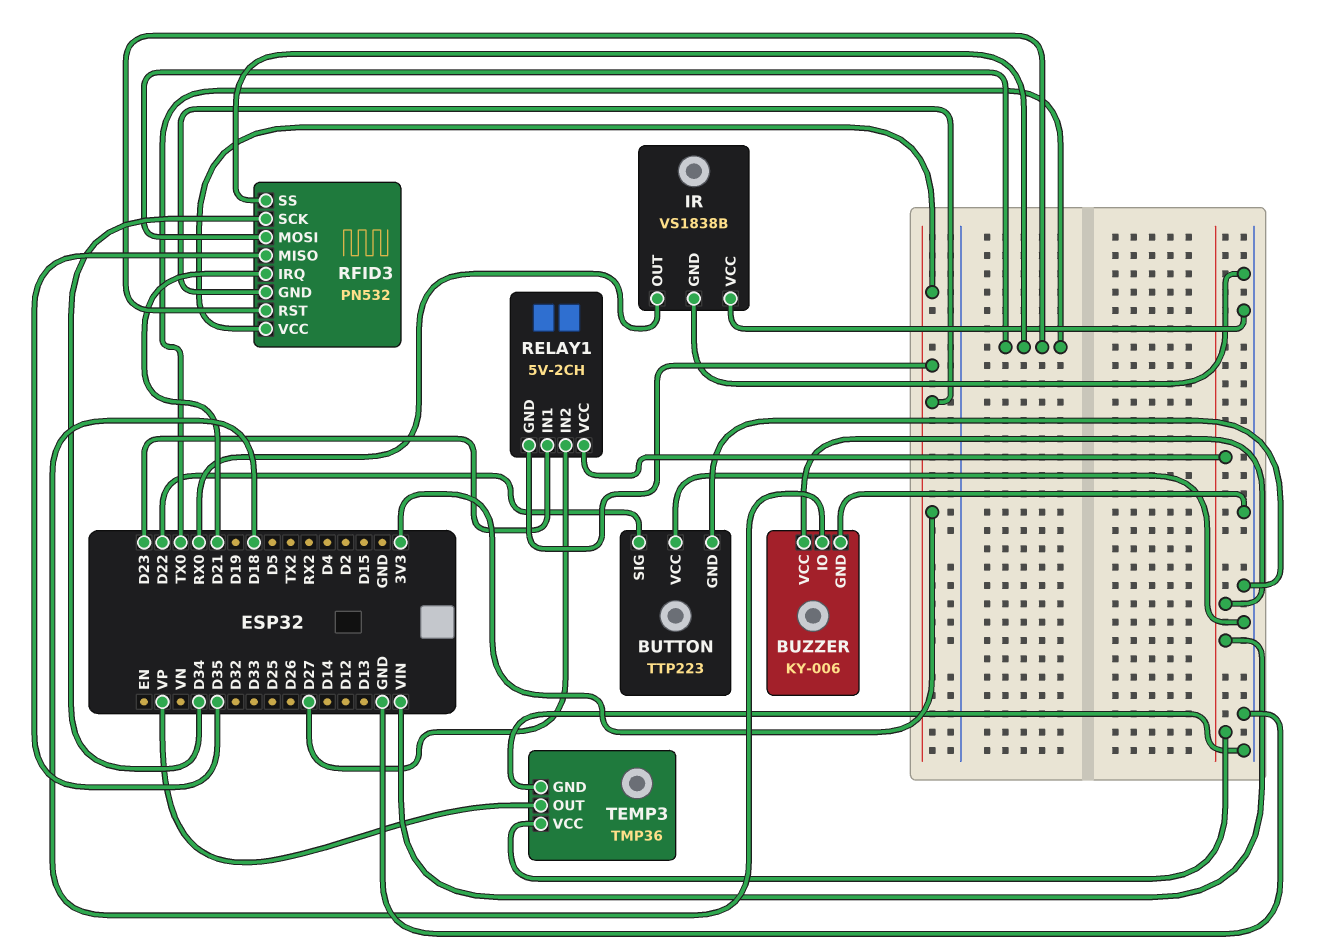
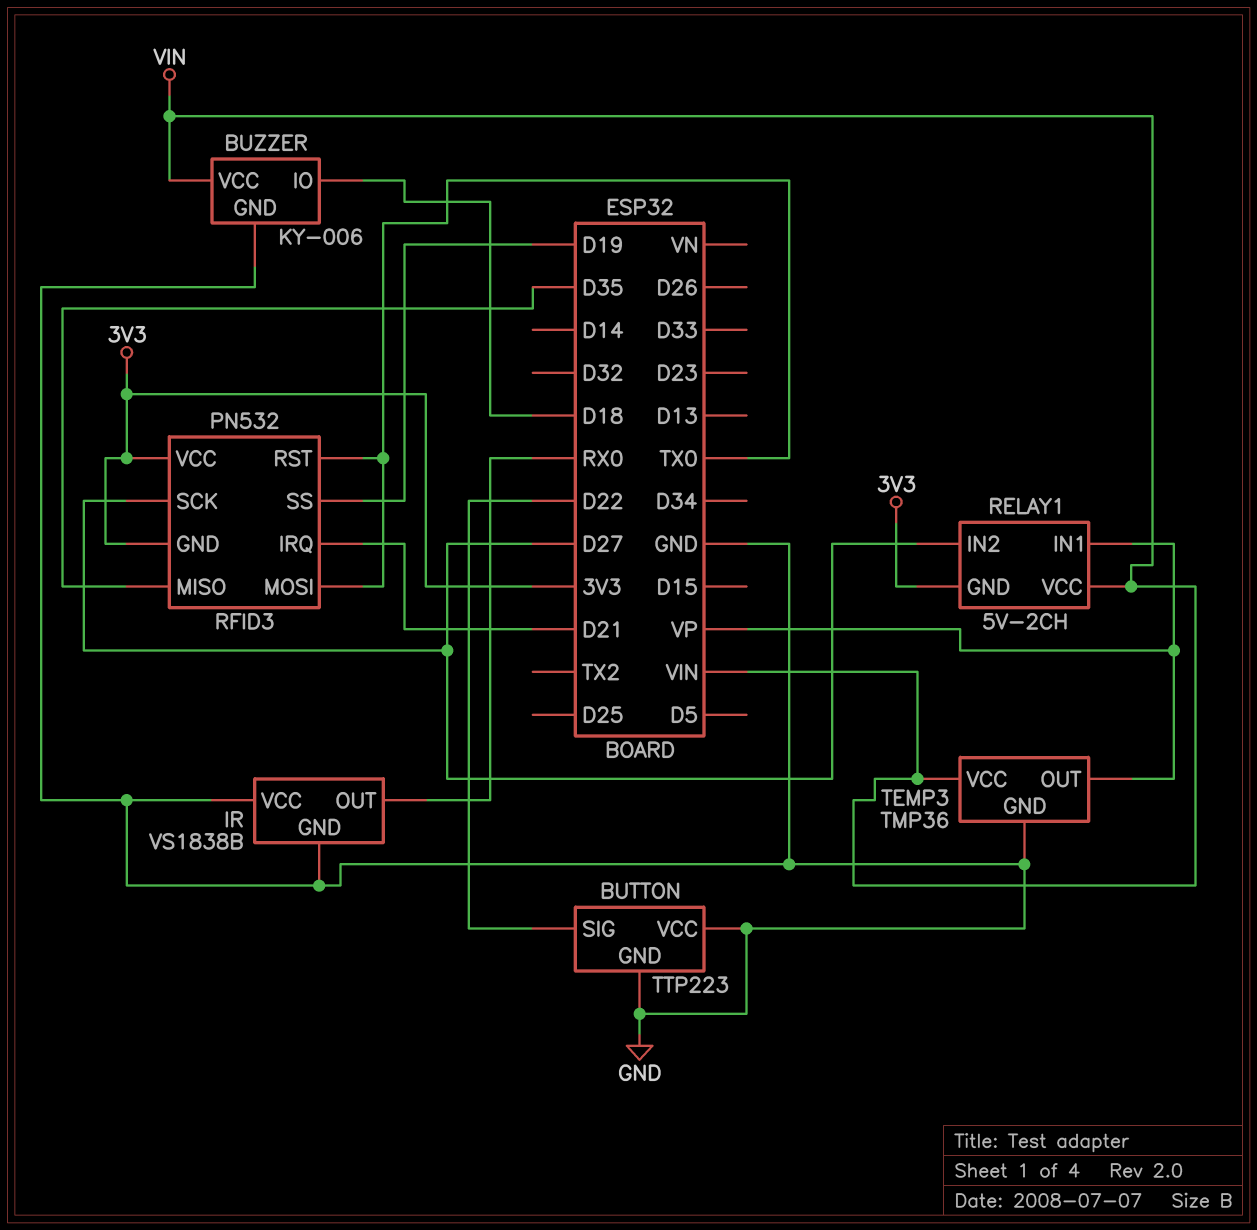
RELAY1 pin IN1: D23 -> VP
RFID3 pin SCK: D34 -> D27
RFID3 pin SS: TX0 -> D19

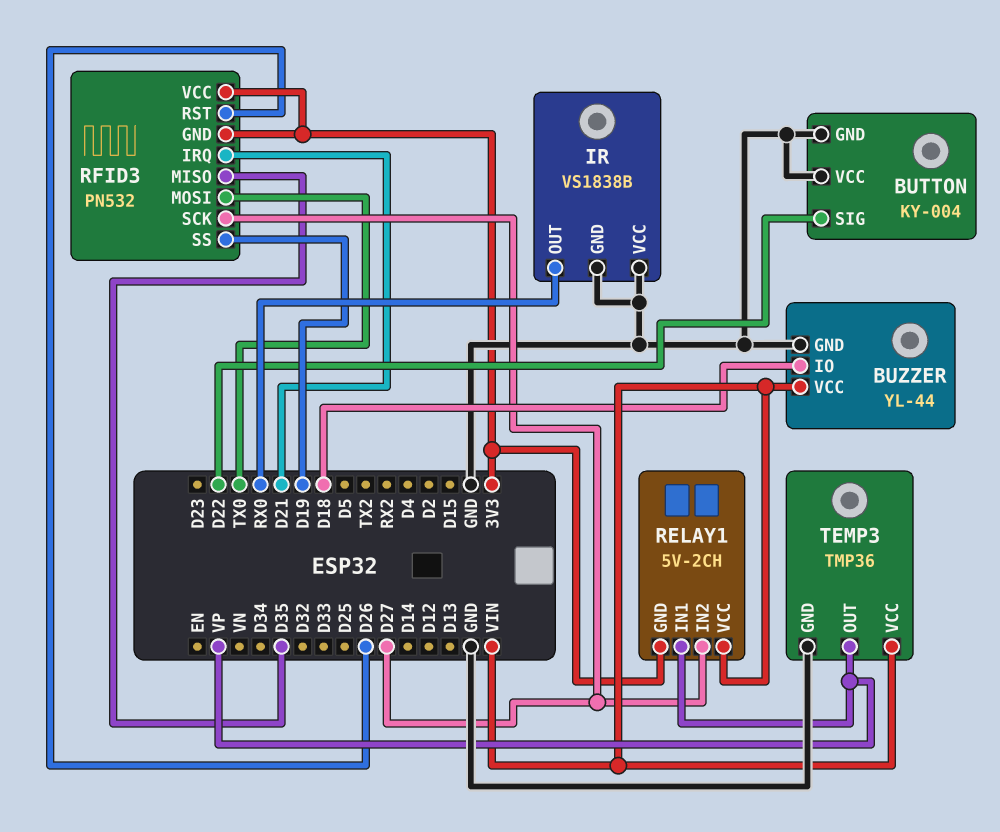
BUTTON: TTP223 -> KY-004
BUZZER: KY-006 -> YL-44
RFID3 pin RST: TX0 -> D26

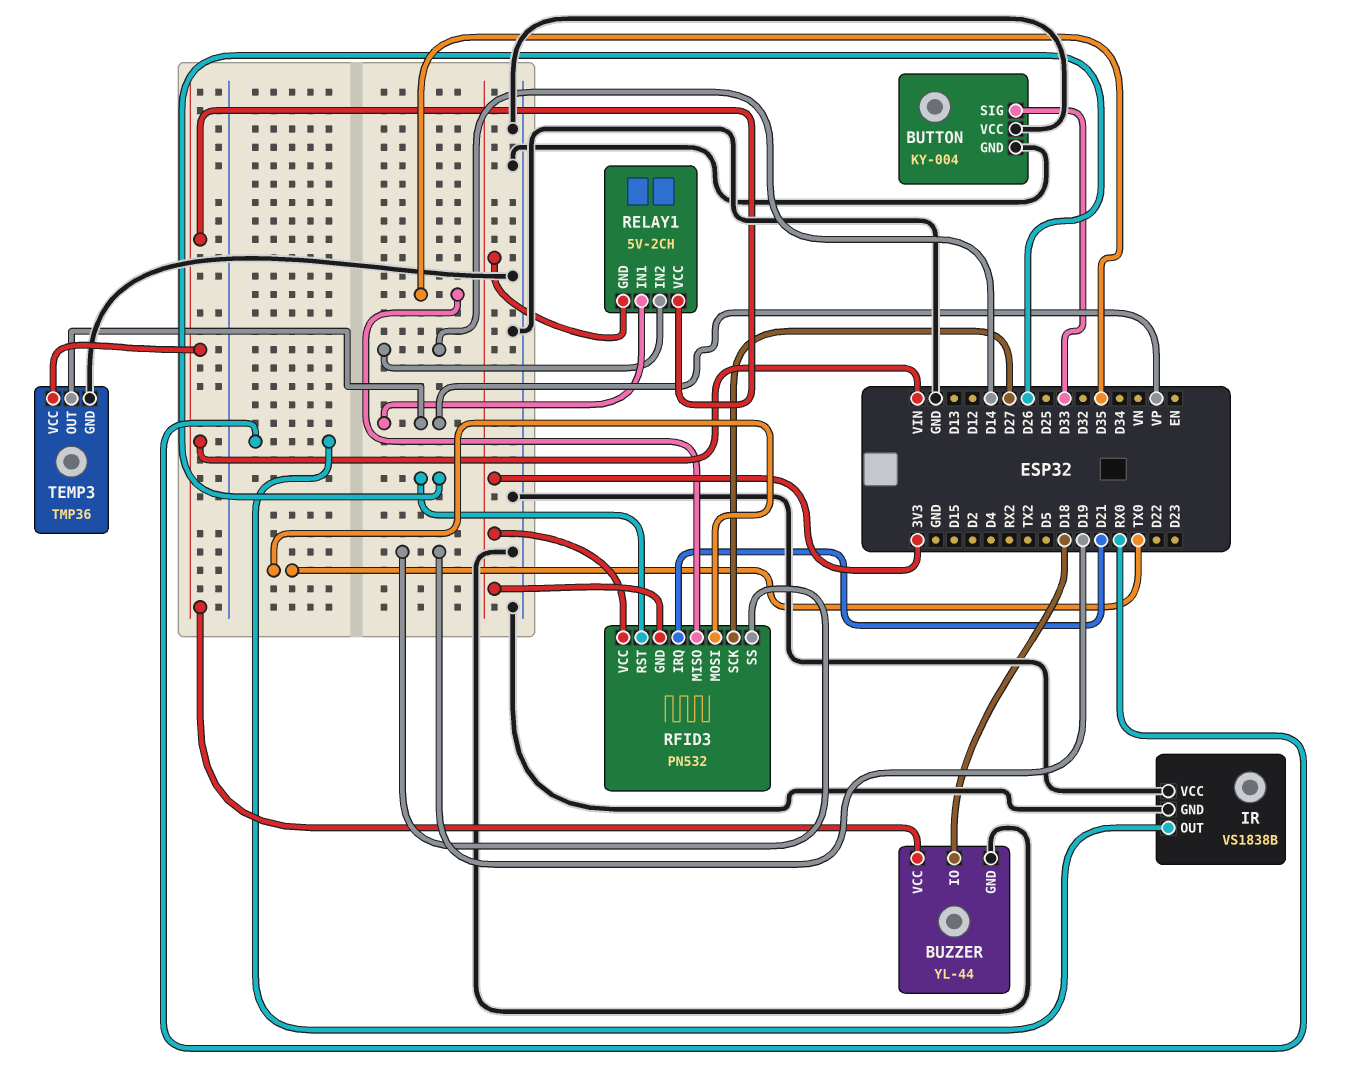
BUTTON pin SIG: D22 -> D33
RELAY1 pin IN2: D27 -> D14

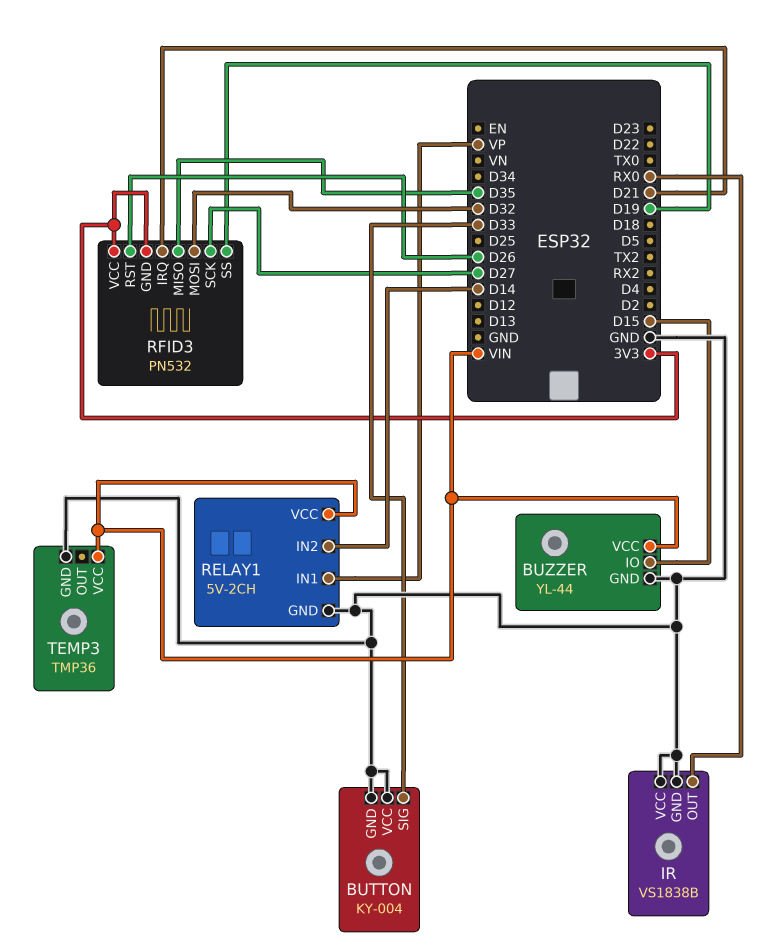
BUZZER pin IO: D18 -> D15
RELAY1 pin GND: 3V3 -> GND
RFID3 pin MOSI: TX0 -> D32
TEMP3 pin OUT: VP -> none

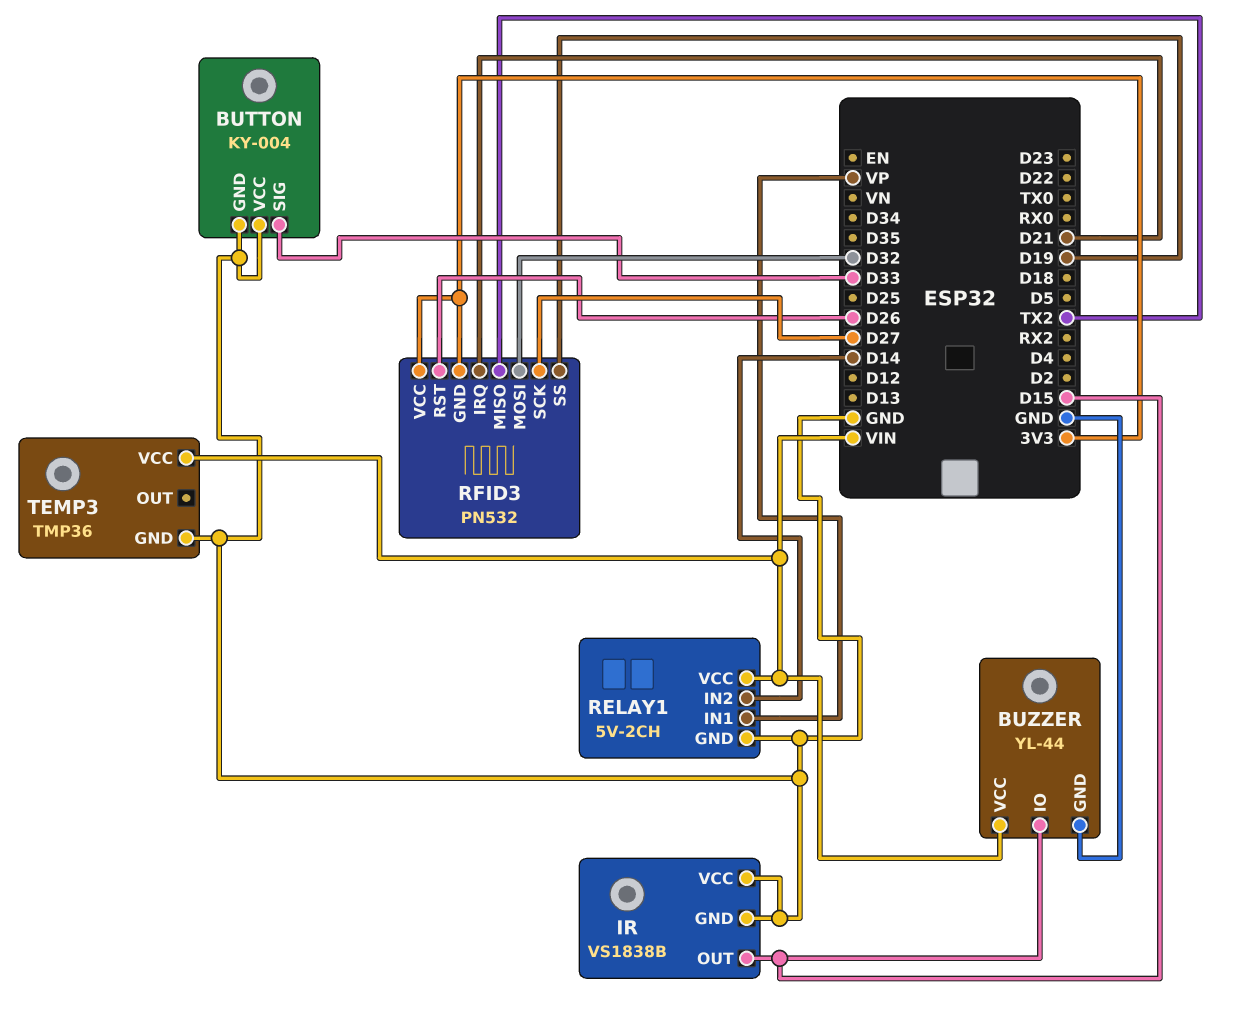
IR pin OUT: RX0 -> D15
RFID3 pin MISO: D35 -> TX2

